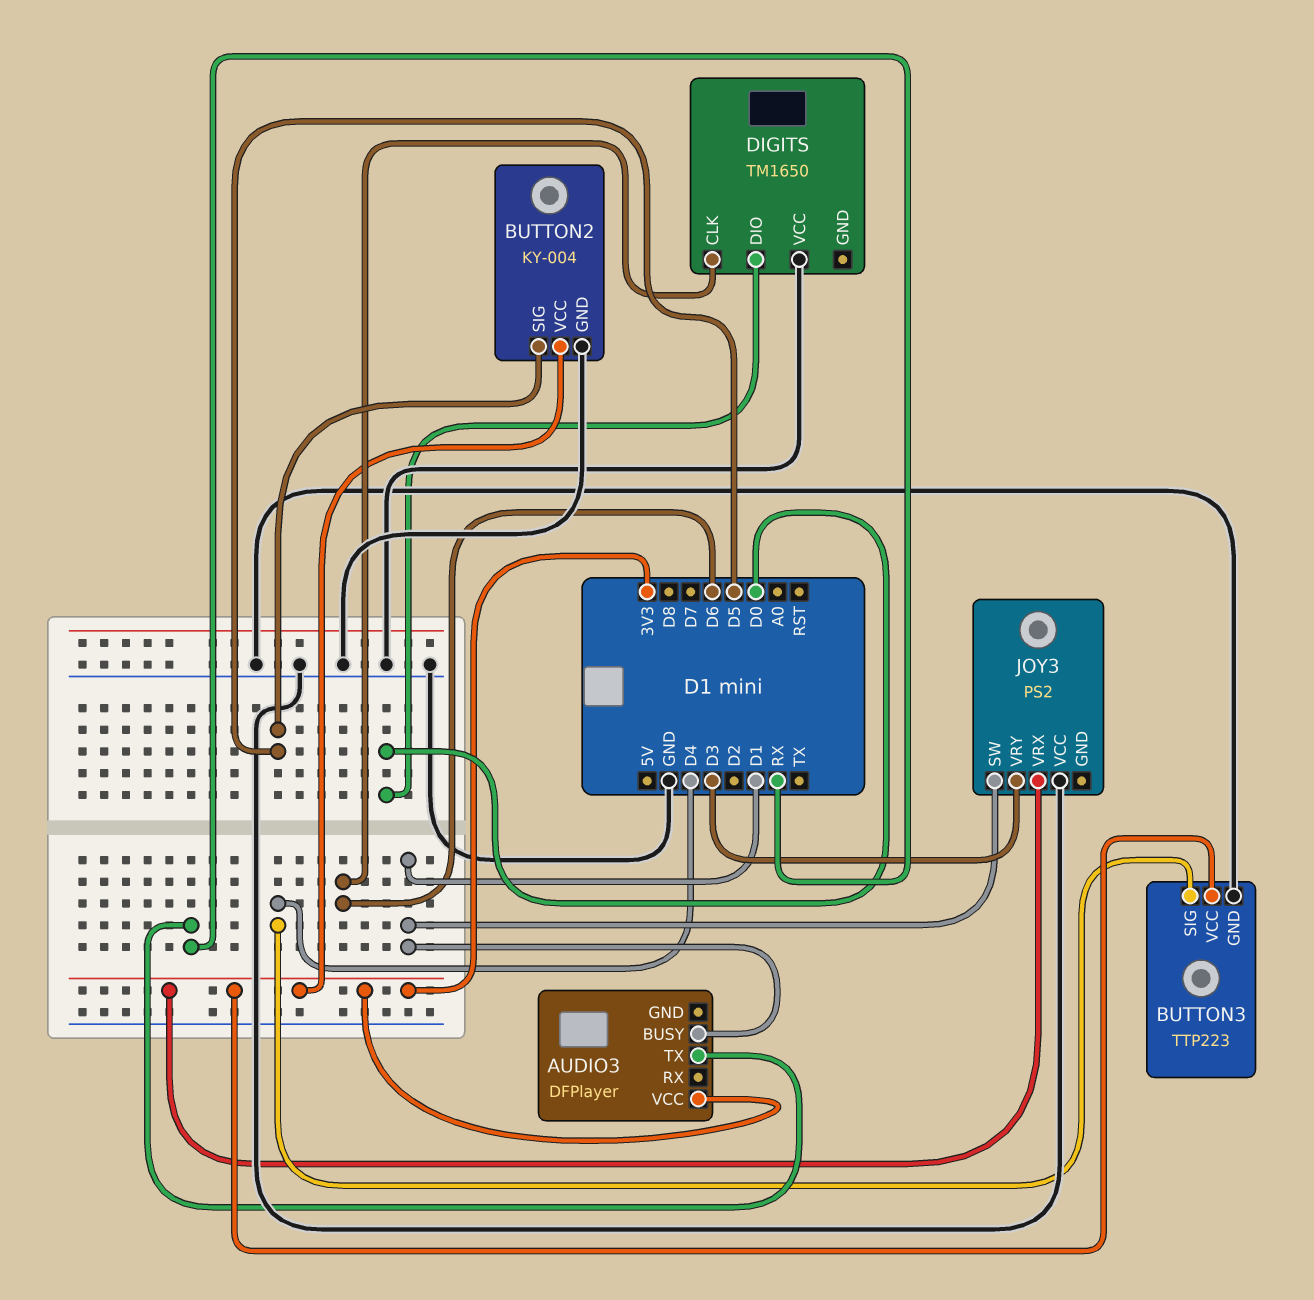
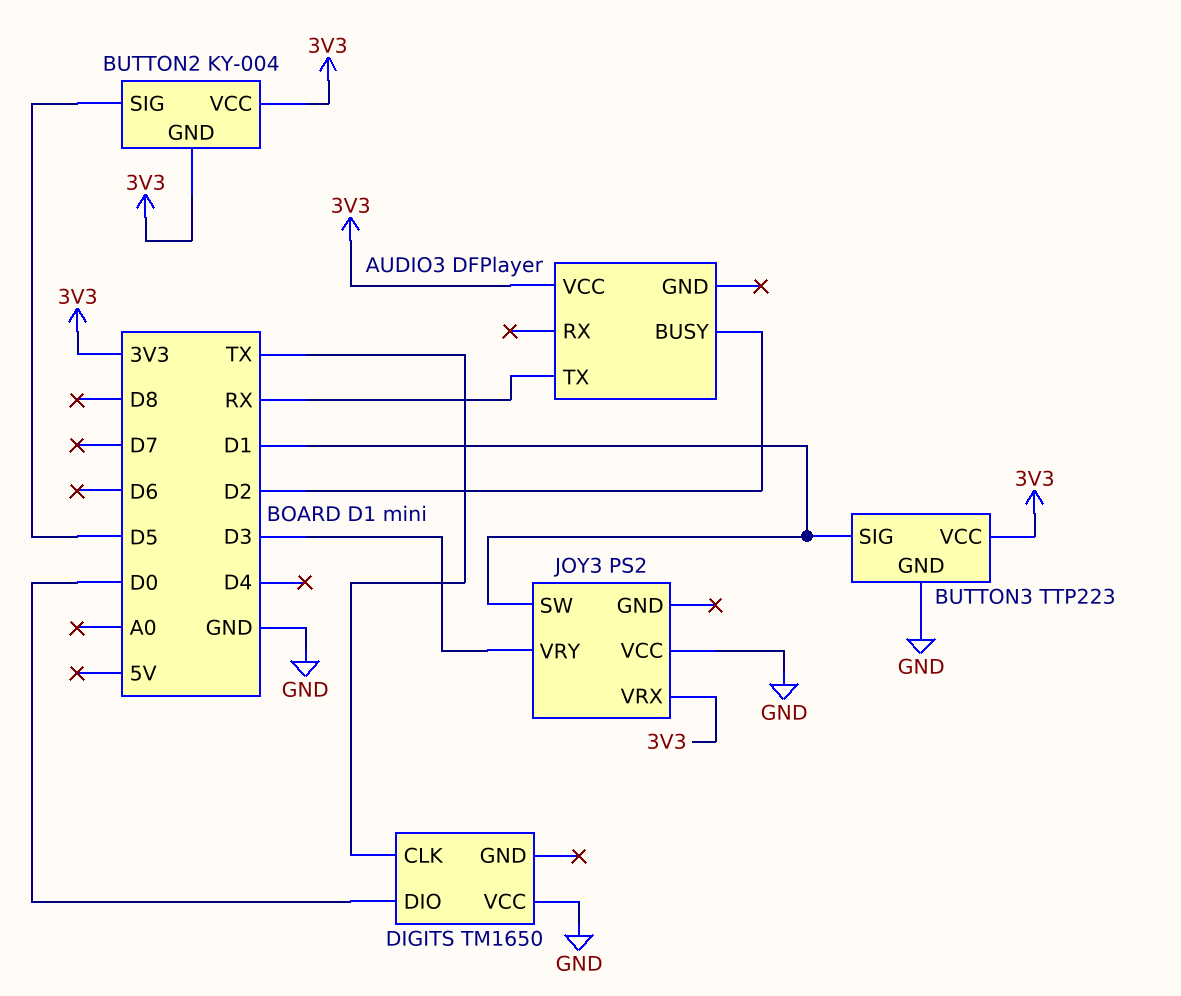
AUDIO3 pin BUSY: D1 -> D2
BUTTON2 pin GND: GND -> 3V3
BUTTON3 pin SIG: D4 -> D1
DIGITS pin CLK: D6 -> TX

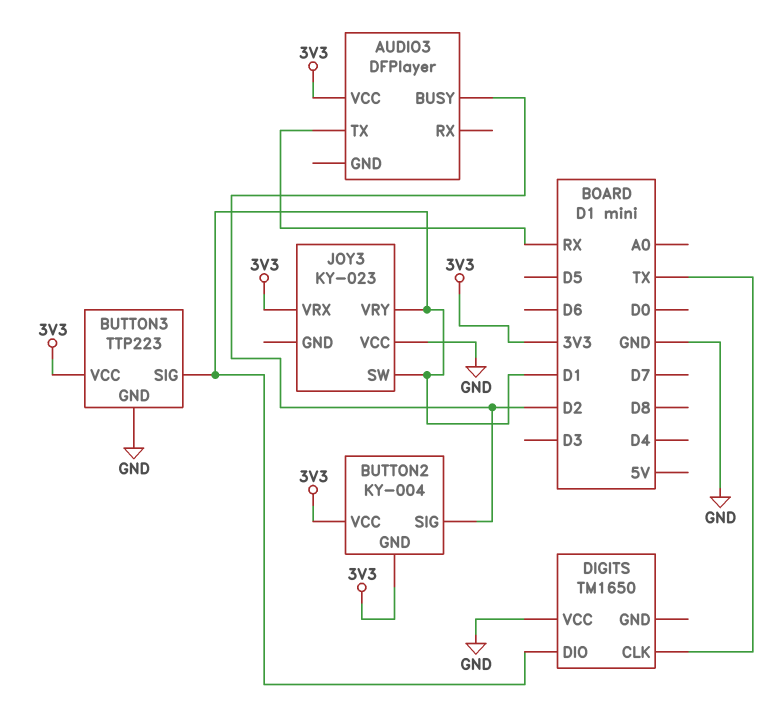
BUTTON2 pin SIG: D5 -> D2
DIGITS pin DIO: D0 -> D1
JOY3: PS2 -> KY-023
JOY3 pin VRY: D3 -> D1

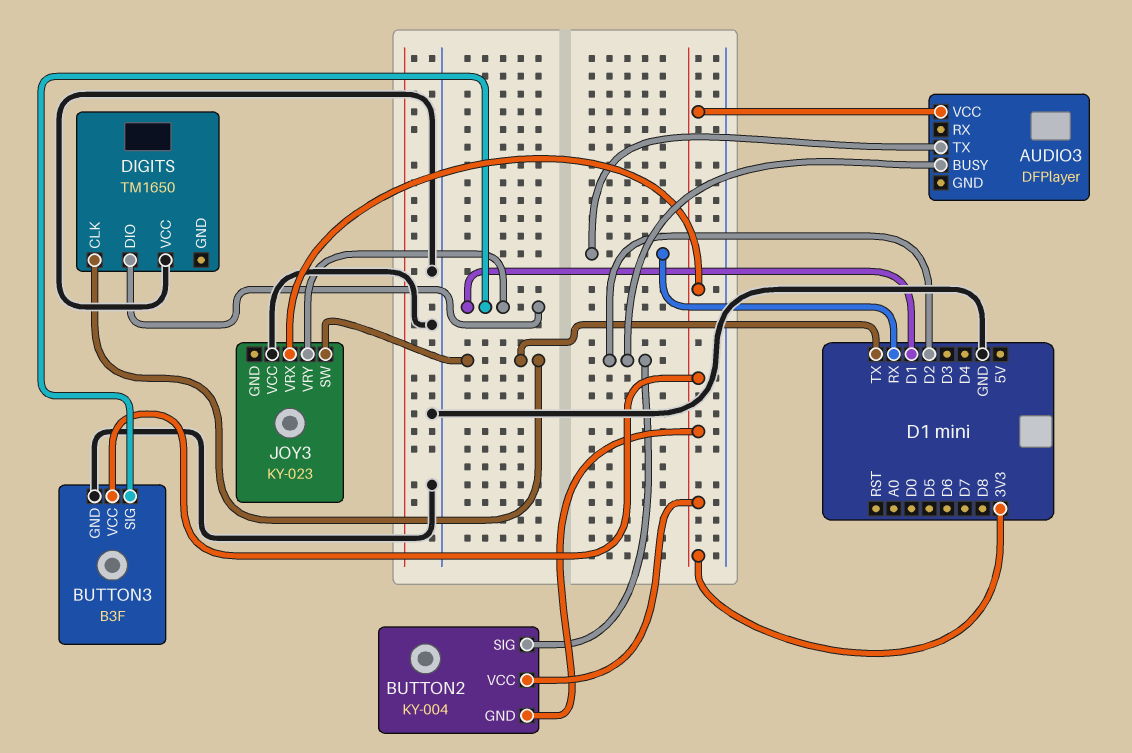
BUTTON3: TTP223 -> B3F
JOY3 pin SW: D1 -> TX

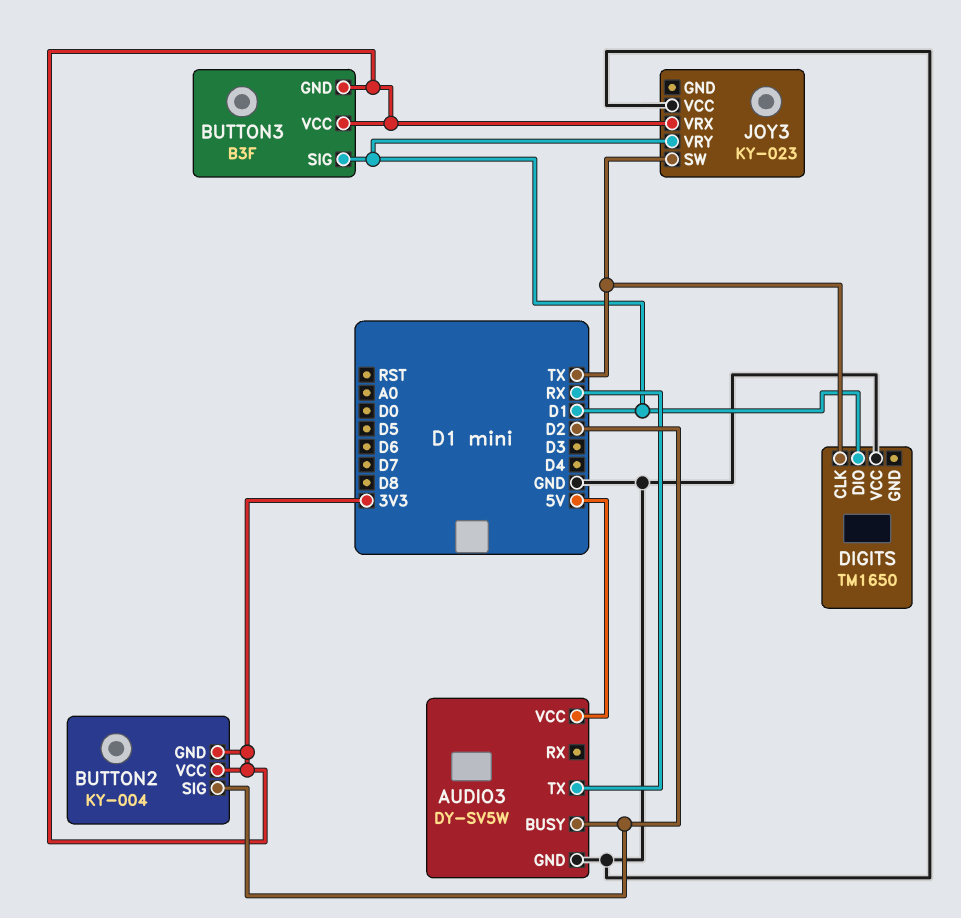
AUDIO3: DFPlayer -> DY-SV5W
AUDIO3 pin GND: none -> GND
AUDIO3 pin VCC: 3V3 -> 5V
BUTTON3 pin GND: GND -> 3V3

